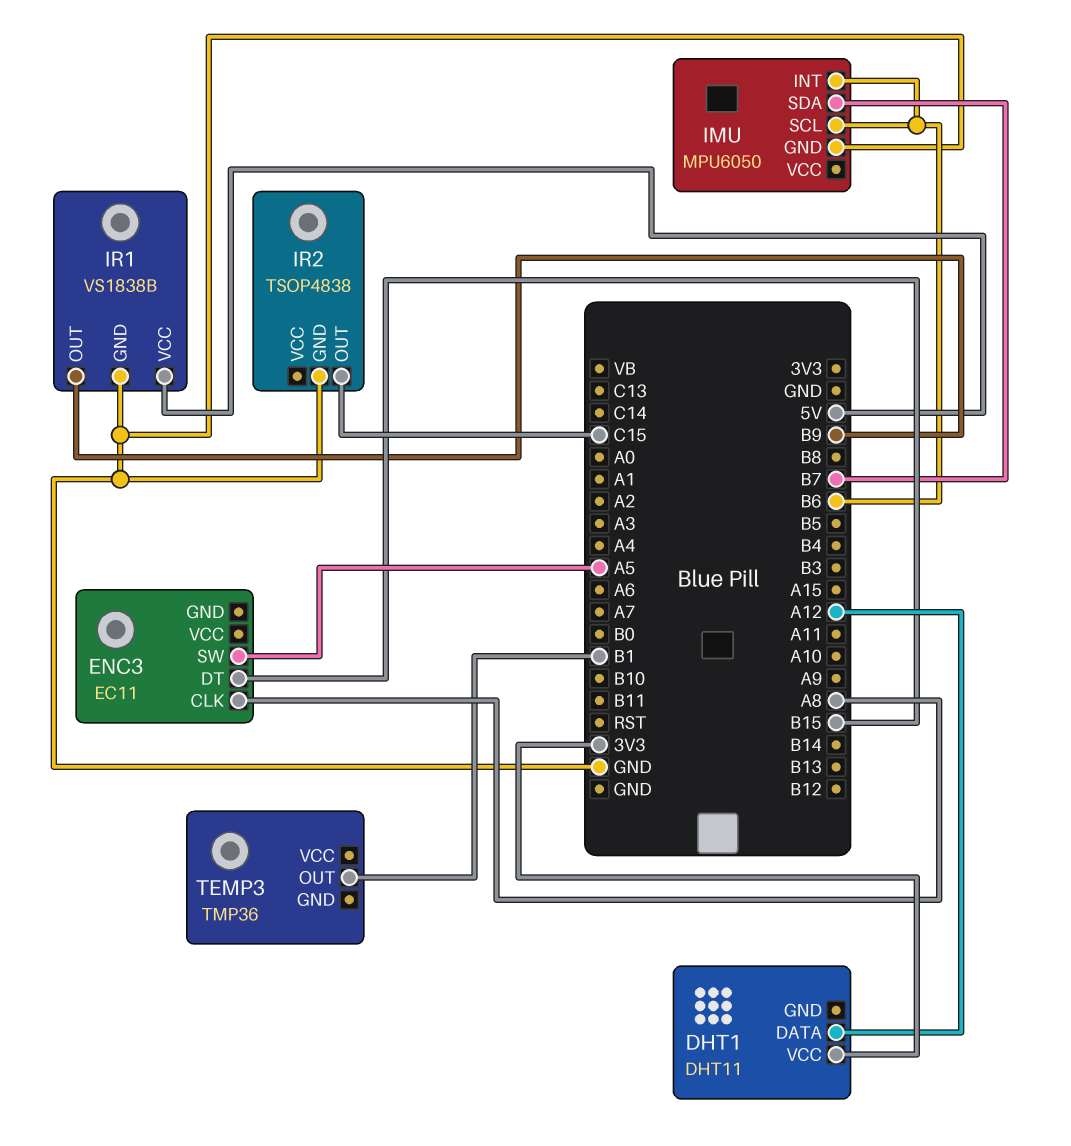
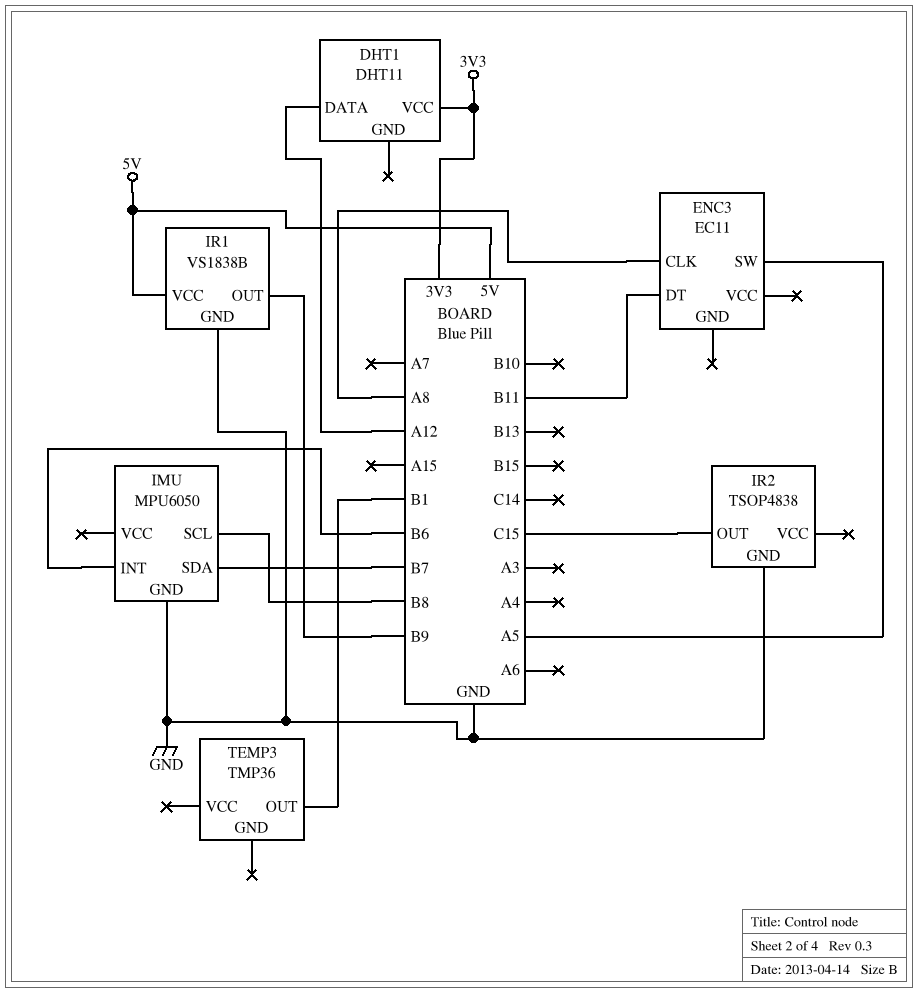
ENC3 pin DT: B15 -> B11
IMU pin SCL: B6 -> B8

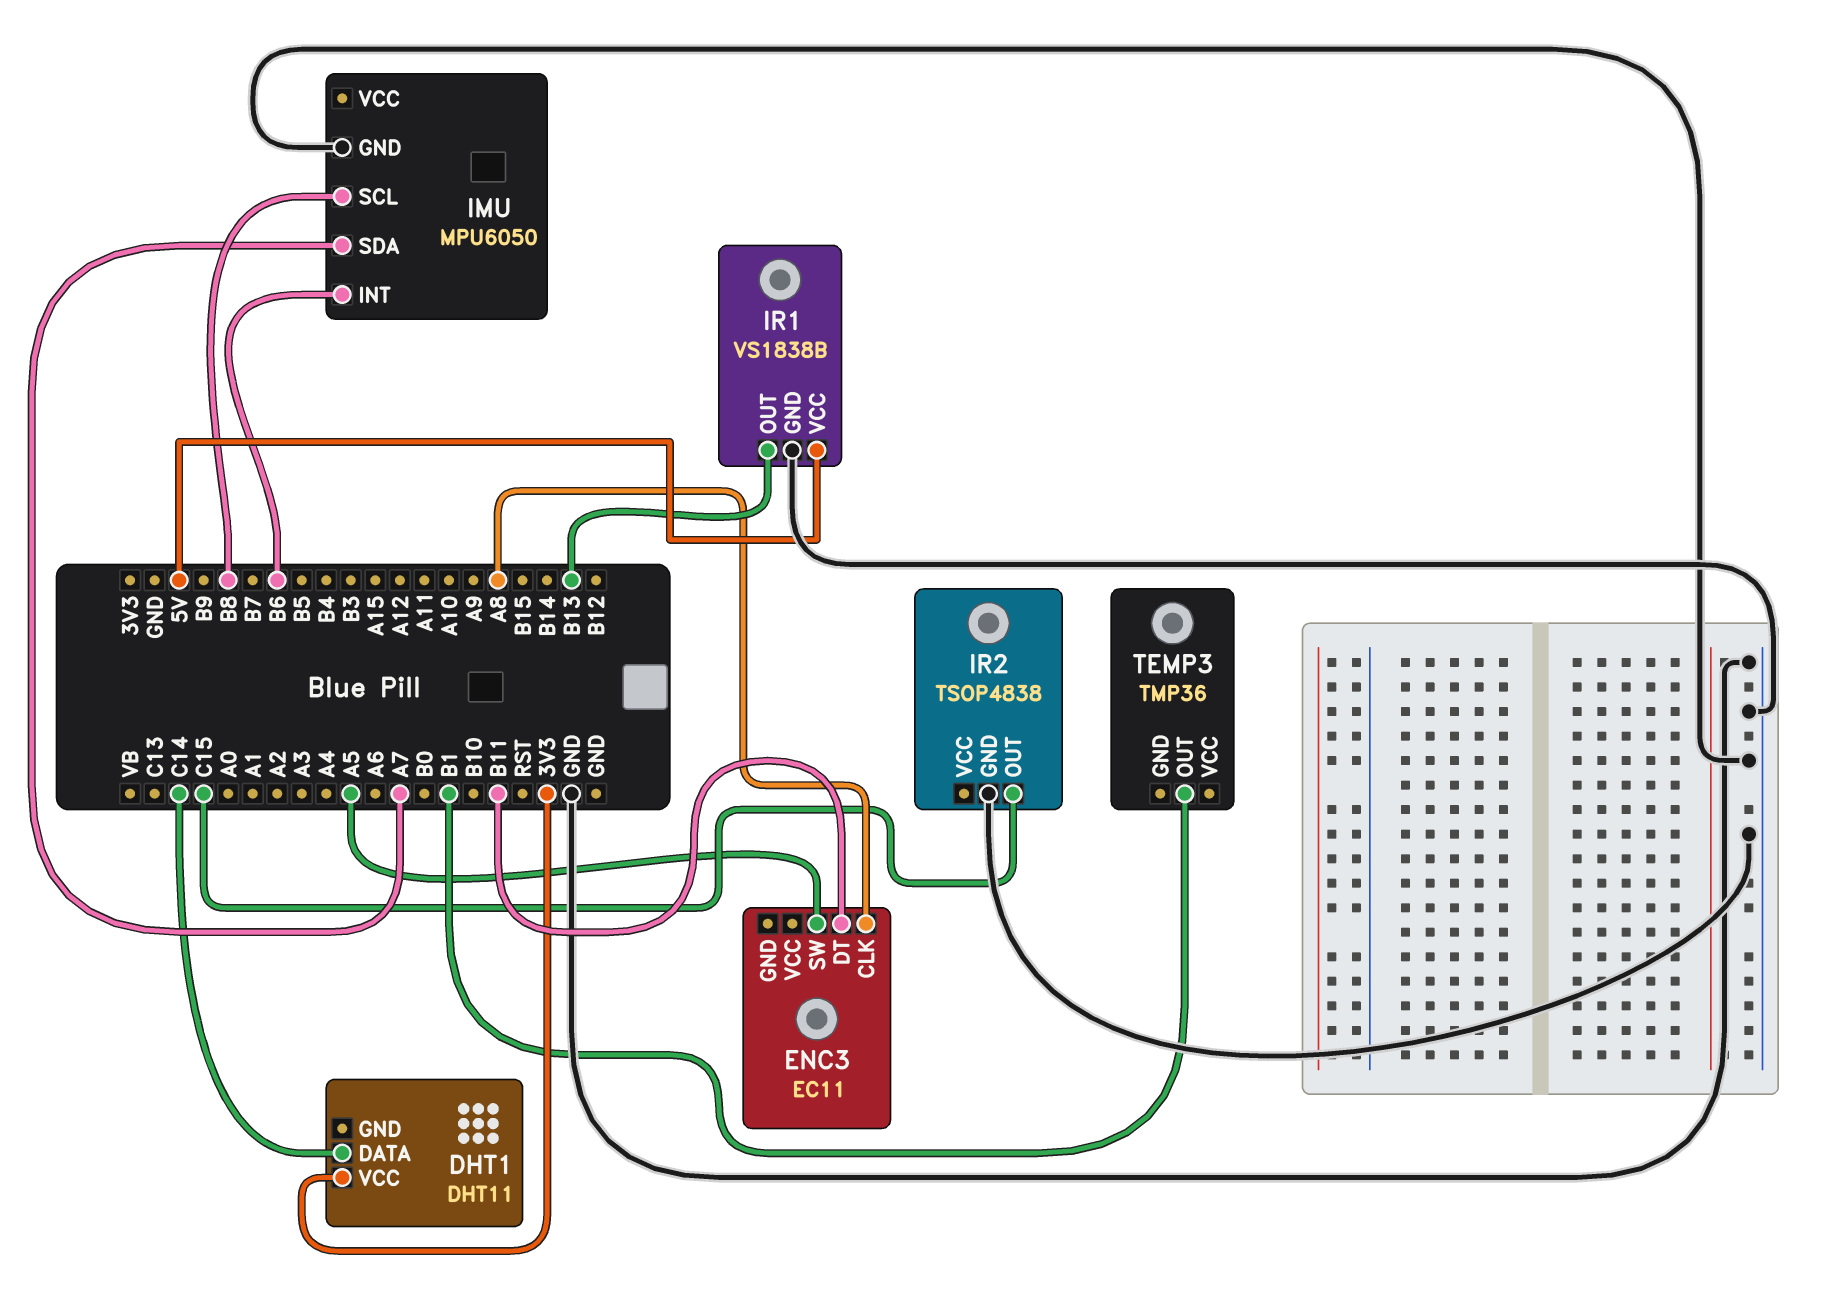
DHT1 pin DATA: A12 -> C14
IMU pin SDA: B7 -> A7
IR1 pin OUT: B9 -> B13

